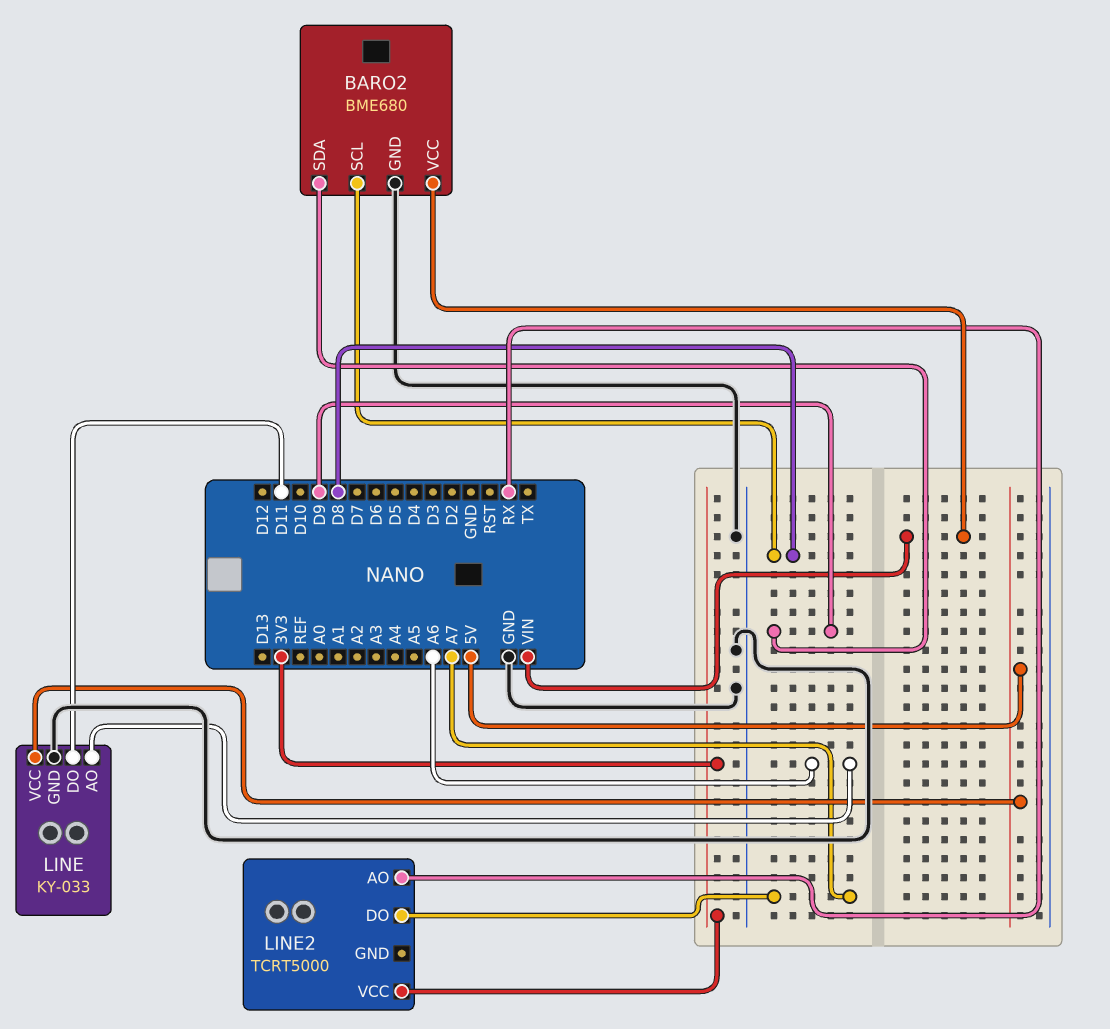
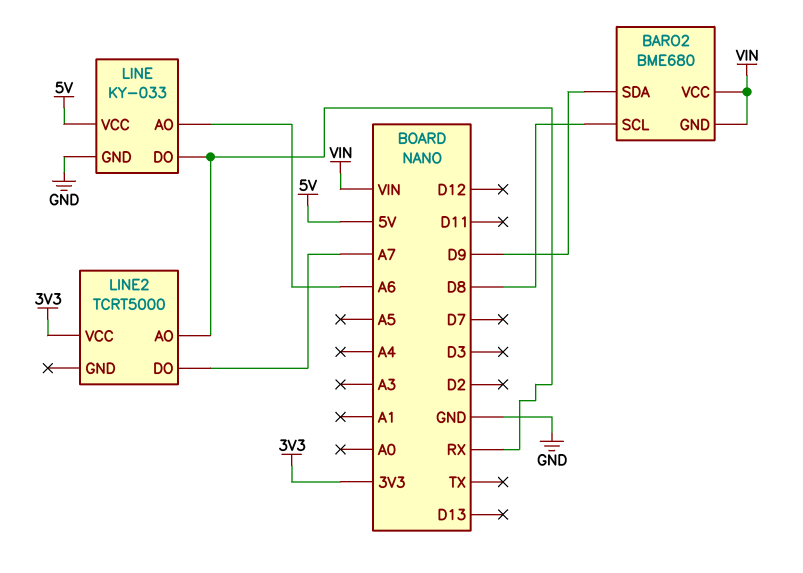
BARO2 pin GND: GND -> VIN
LINE pin DO: D11 -> RX

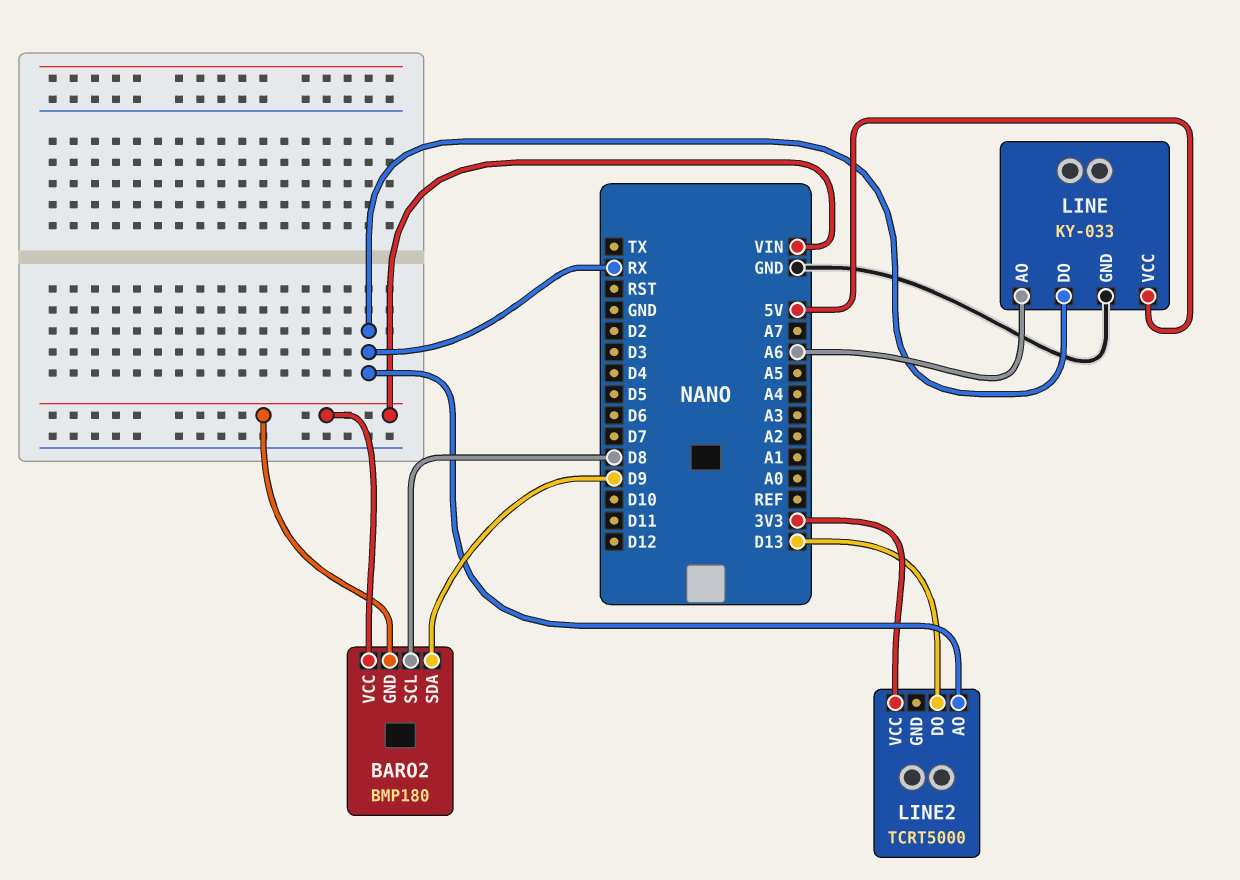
BARO2: BME680 -> BMP180
LINE2 pin DO: A7 -> D13

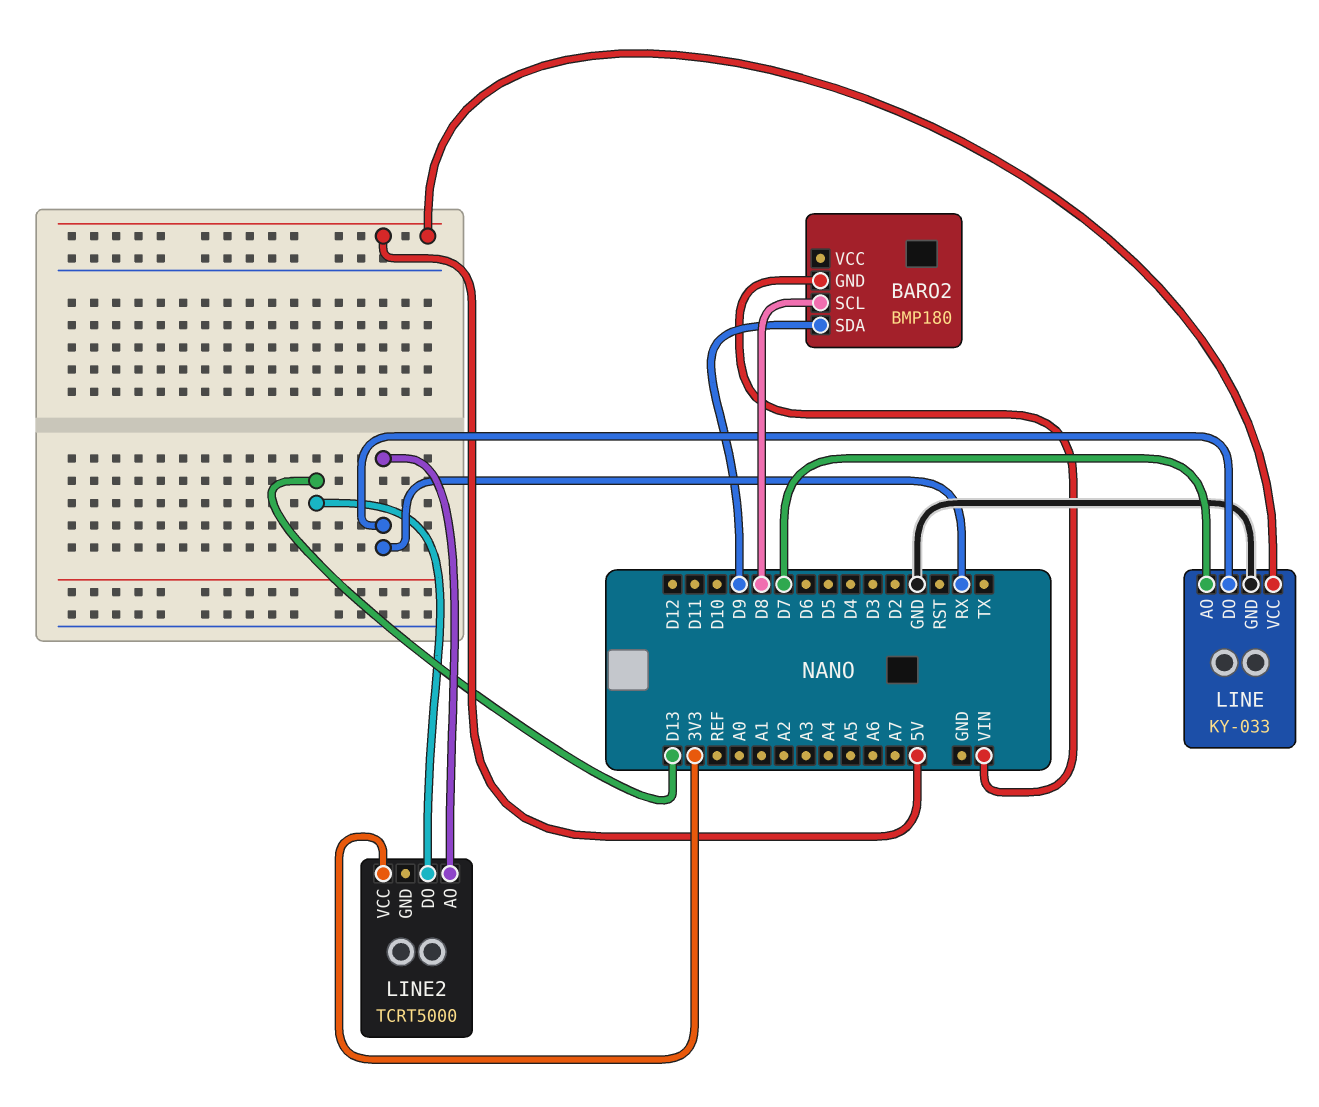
BARO2 pin VCC: VIN -> none
LINE pin AO: A6 -> D7

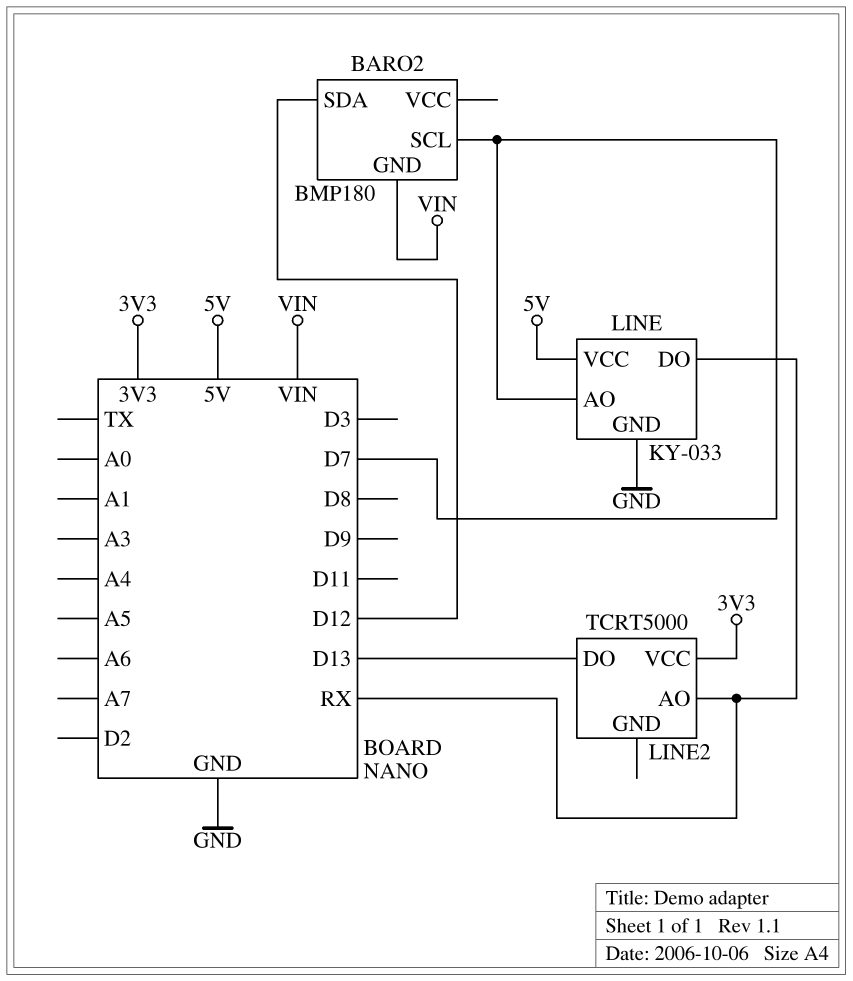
BARO2 pin SCL: D8 -> D7
BARO2 pin SDA: D9 -> D12

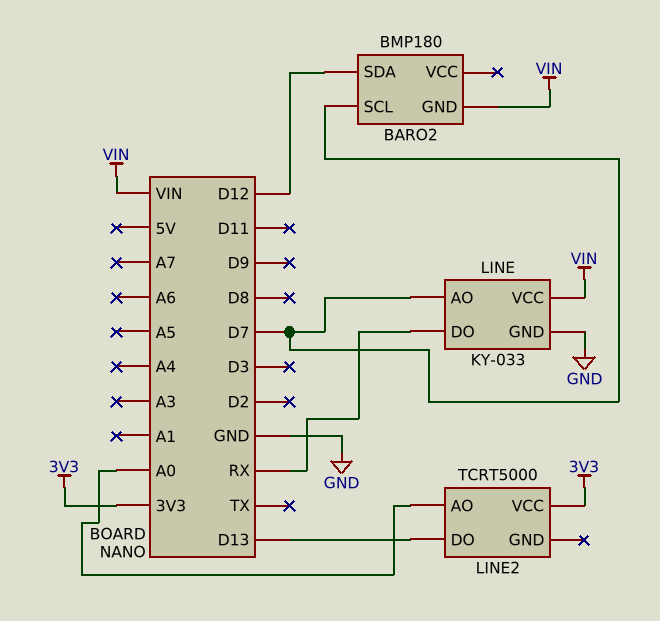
LINE pin VCC: 5V -> VIN
LINE2 pin AO: RX -> A0

